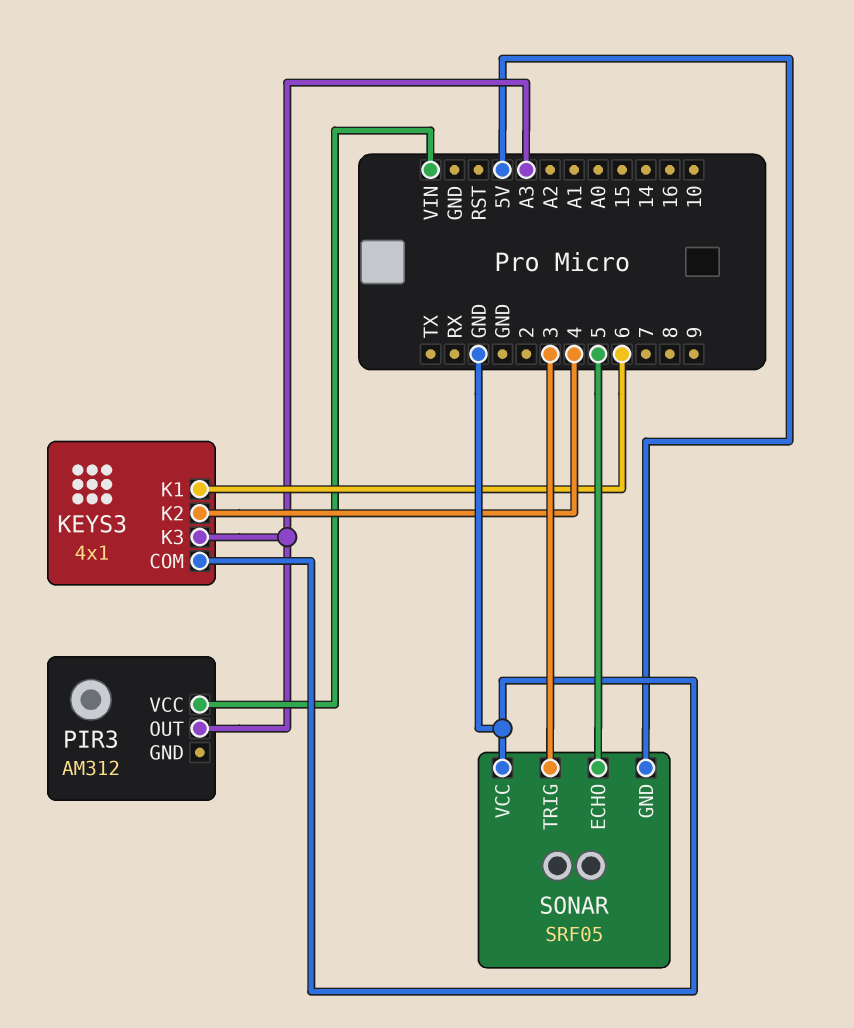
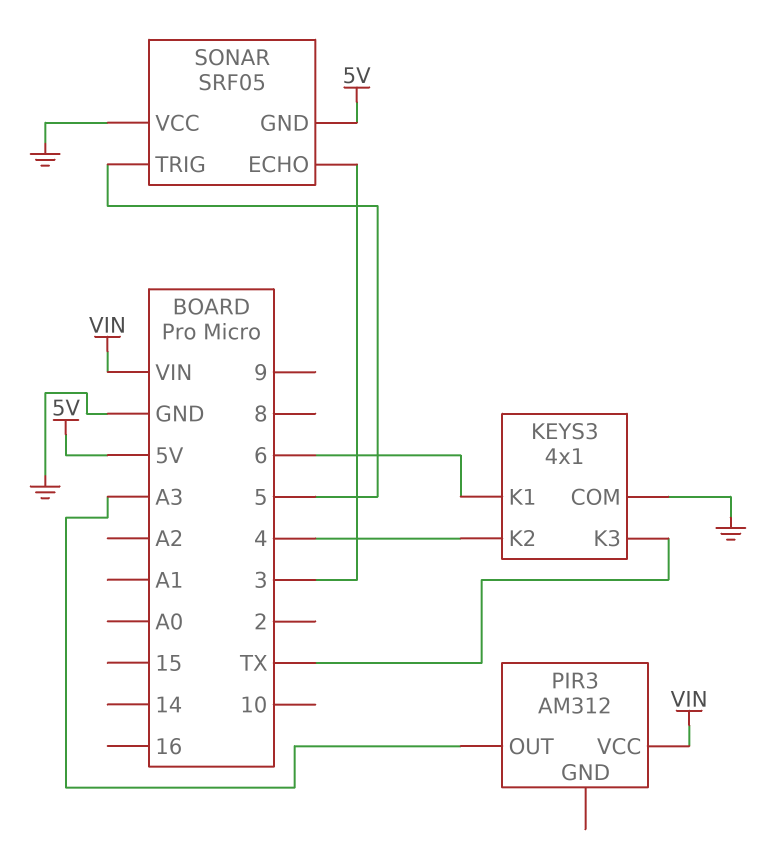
KEYS3 pin K3: A3 -> TX
SONAR pin ECHO: 5 -> 3
SONAR pin TRIG: 3 -> 5

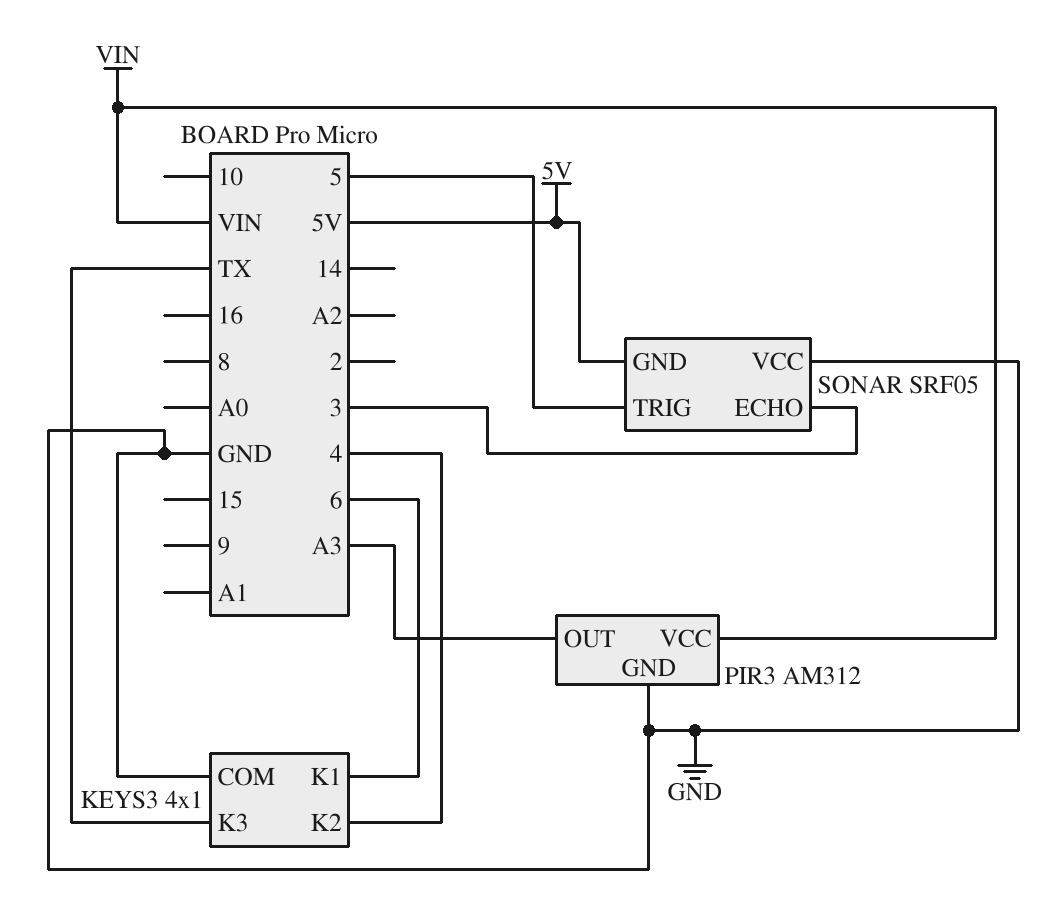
PIR3 pin GND: none -> GND

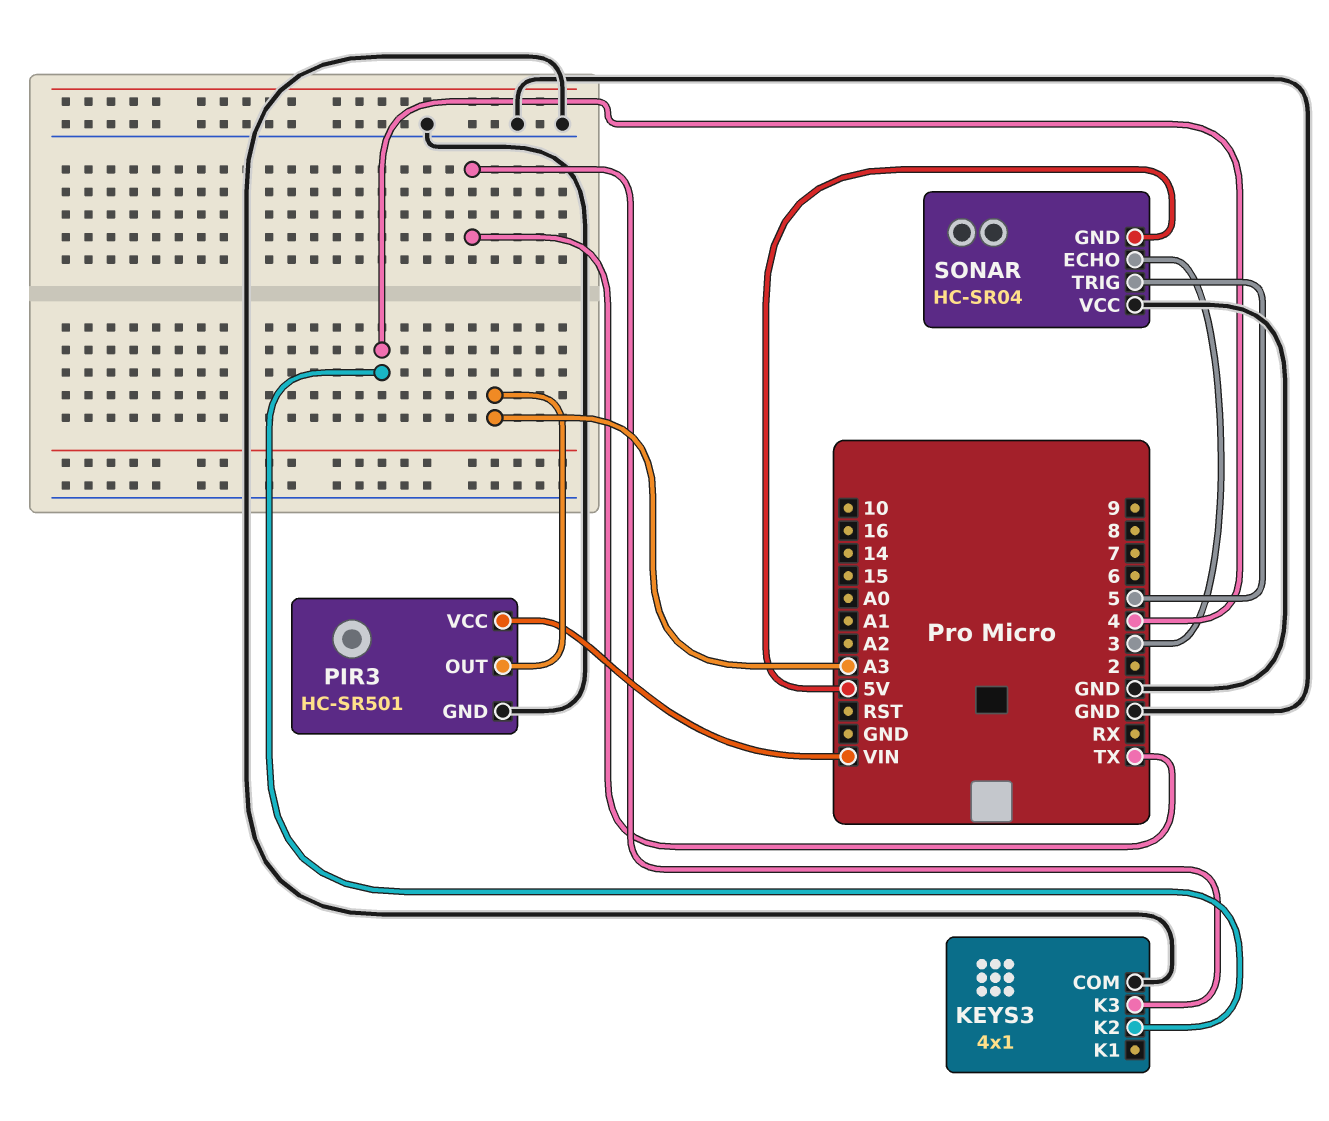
KEYS3 pin K1: 6 -> none
PIR3: AM312 -> HC-SR501
SONAR: SRF05 -> HC-SR04

